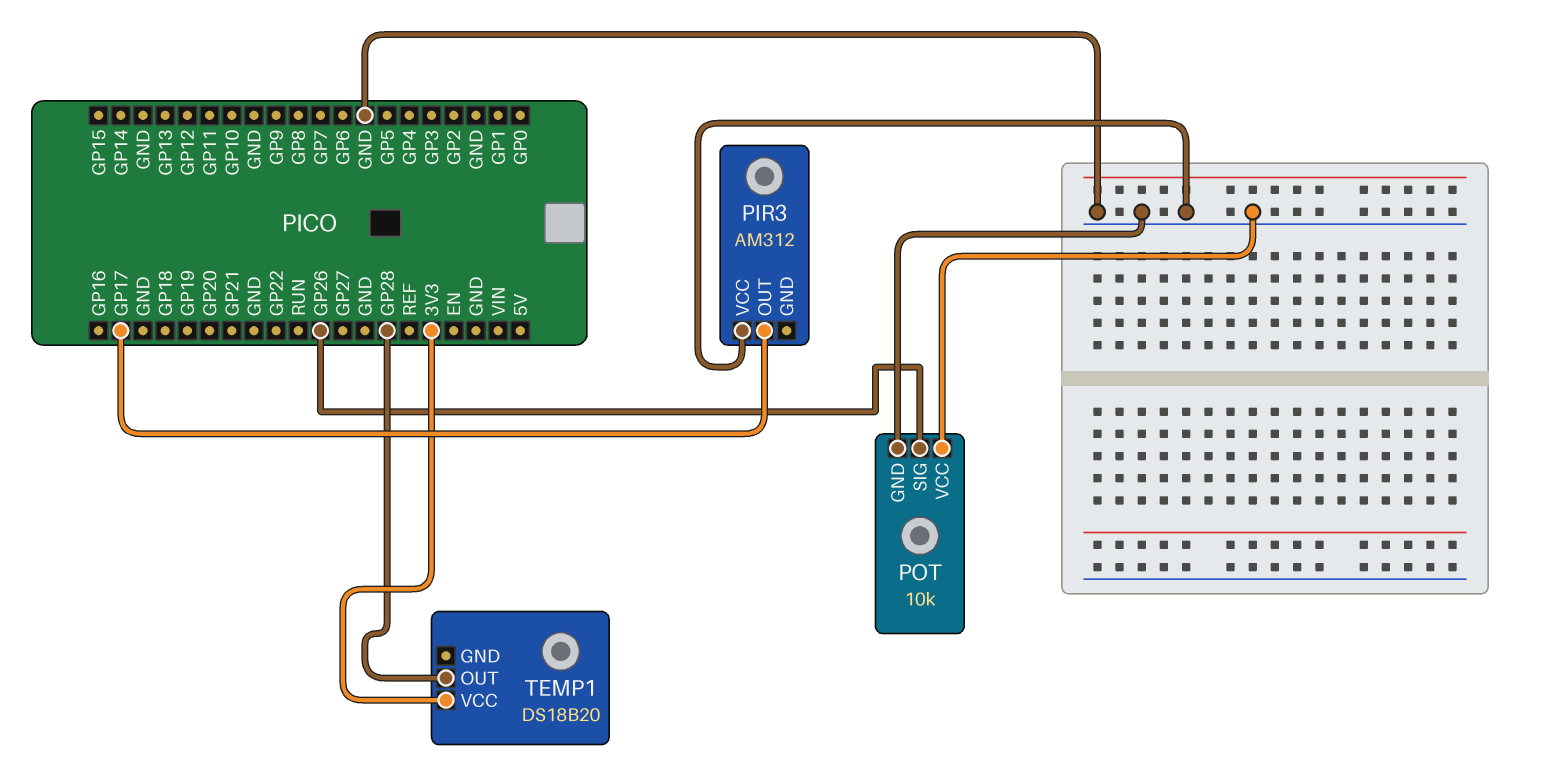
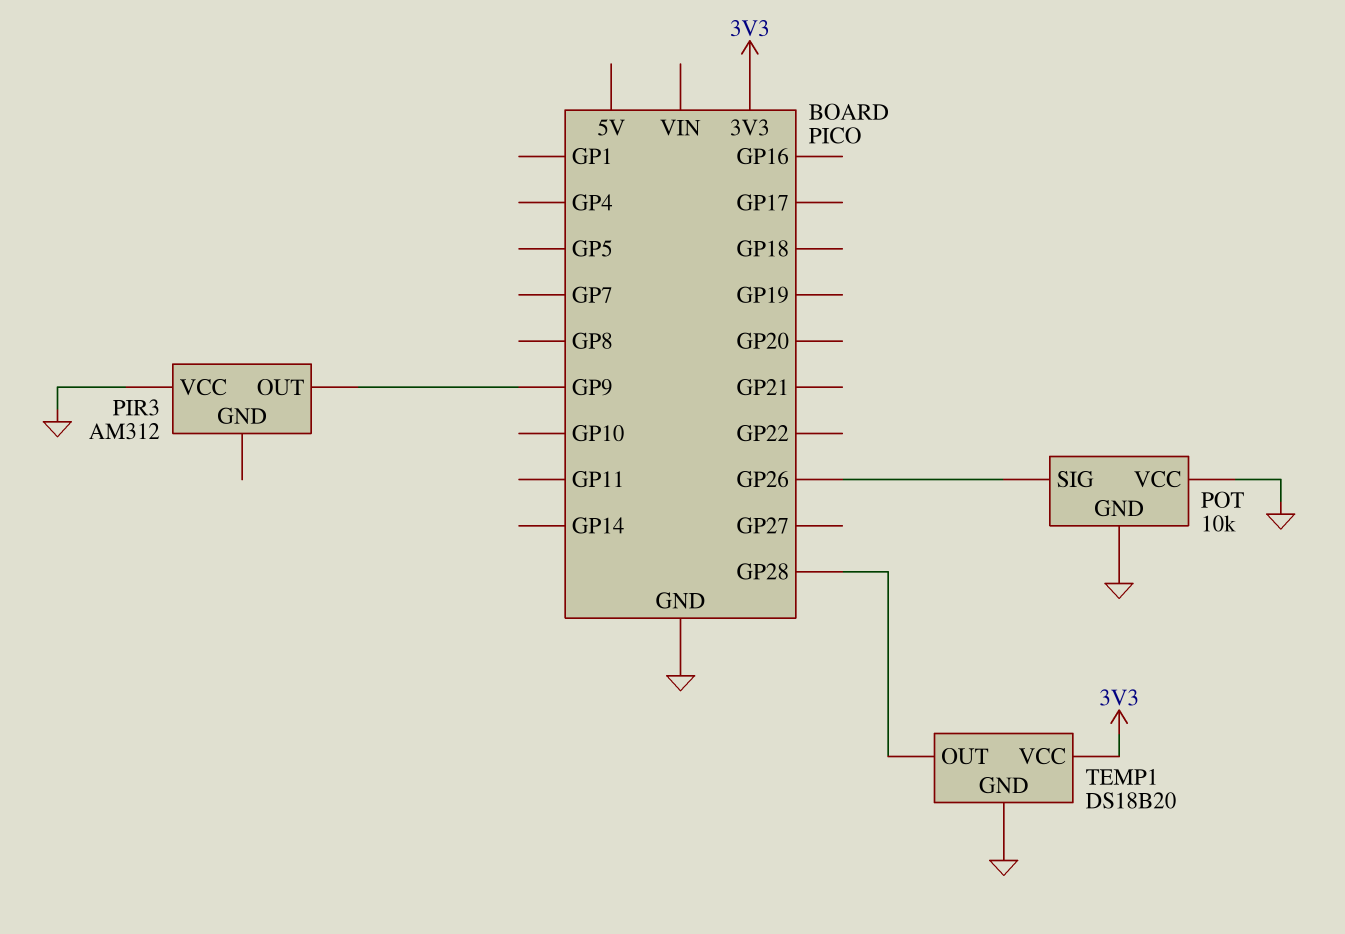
PIR3 pin OUT: GP17 -> GP9
TEMP1 pin GND: none -> GND

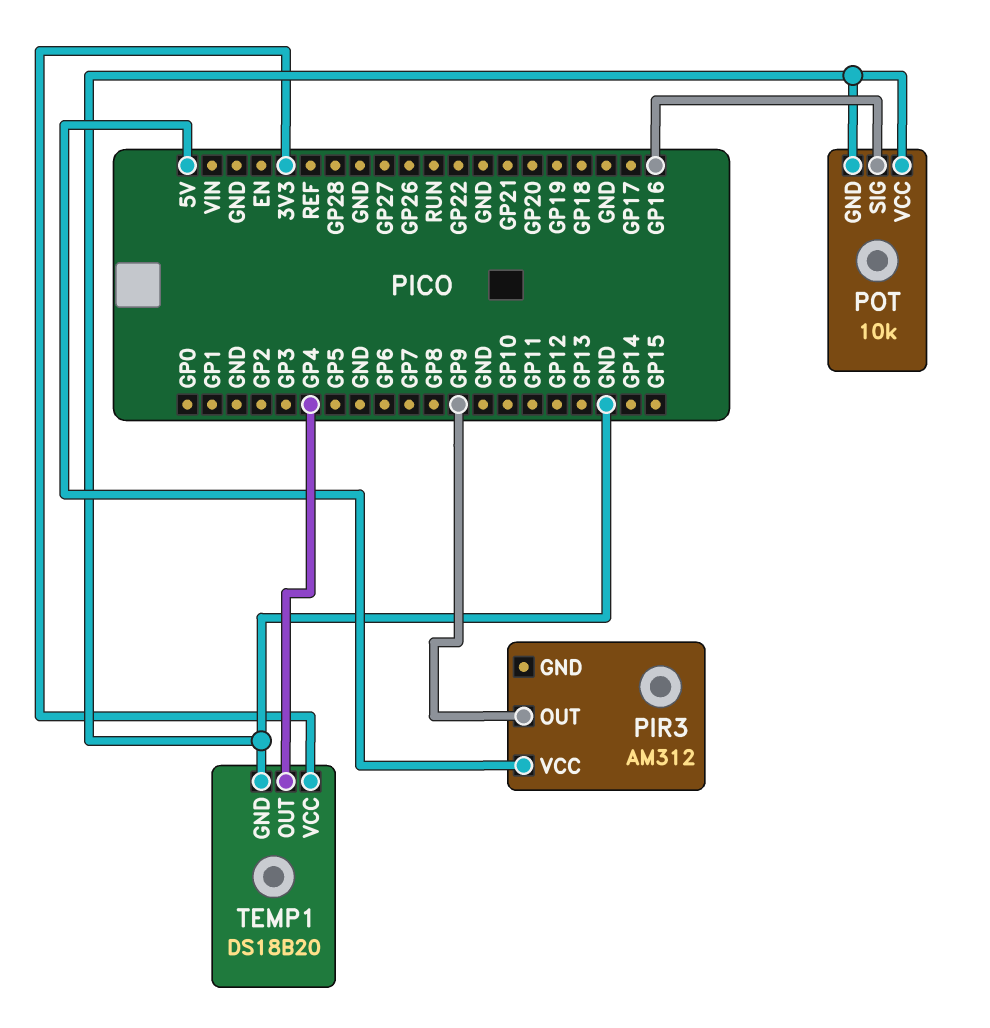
PIR3 pin VCC: GND -> 5V
POT pin SIG: GP26 -> GP16
TEMP1 pin OUT: GP28 -> GP4

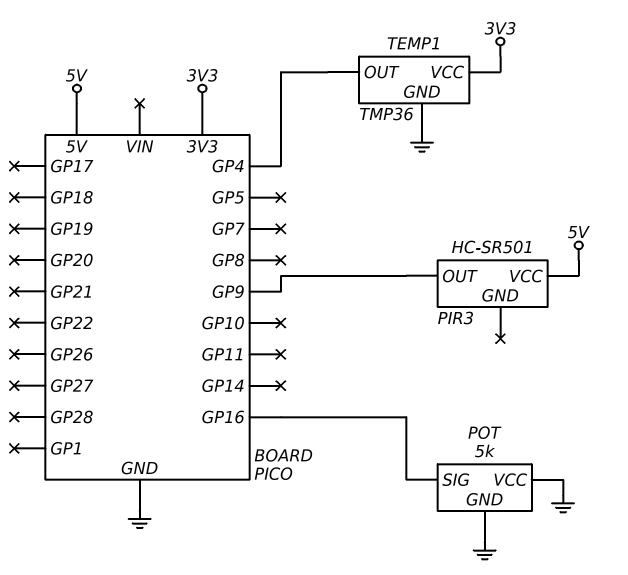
PIR3: AM312 -> HC-SR501
POT: 10k -> 5k
TEMP1: DS18B20 -> TMP36

